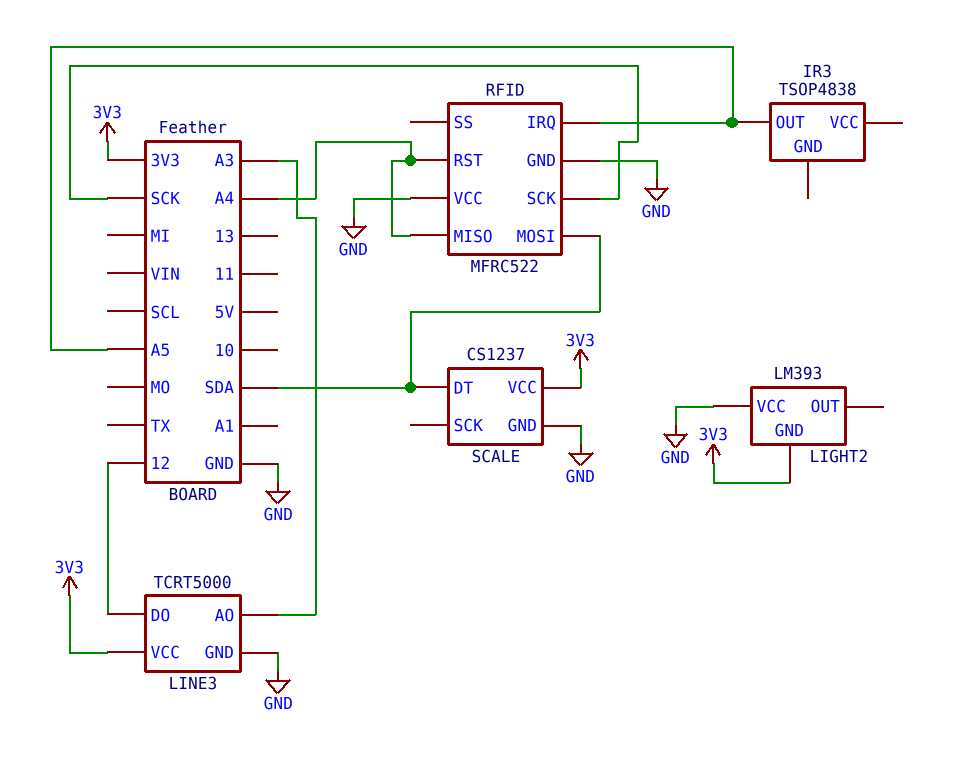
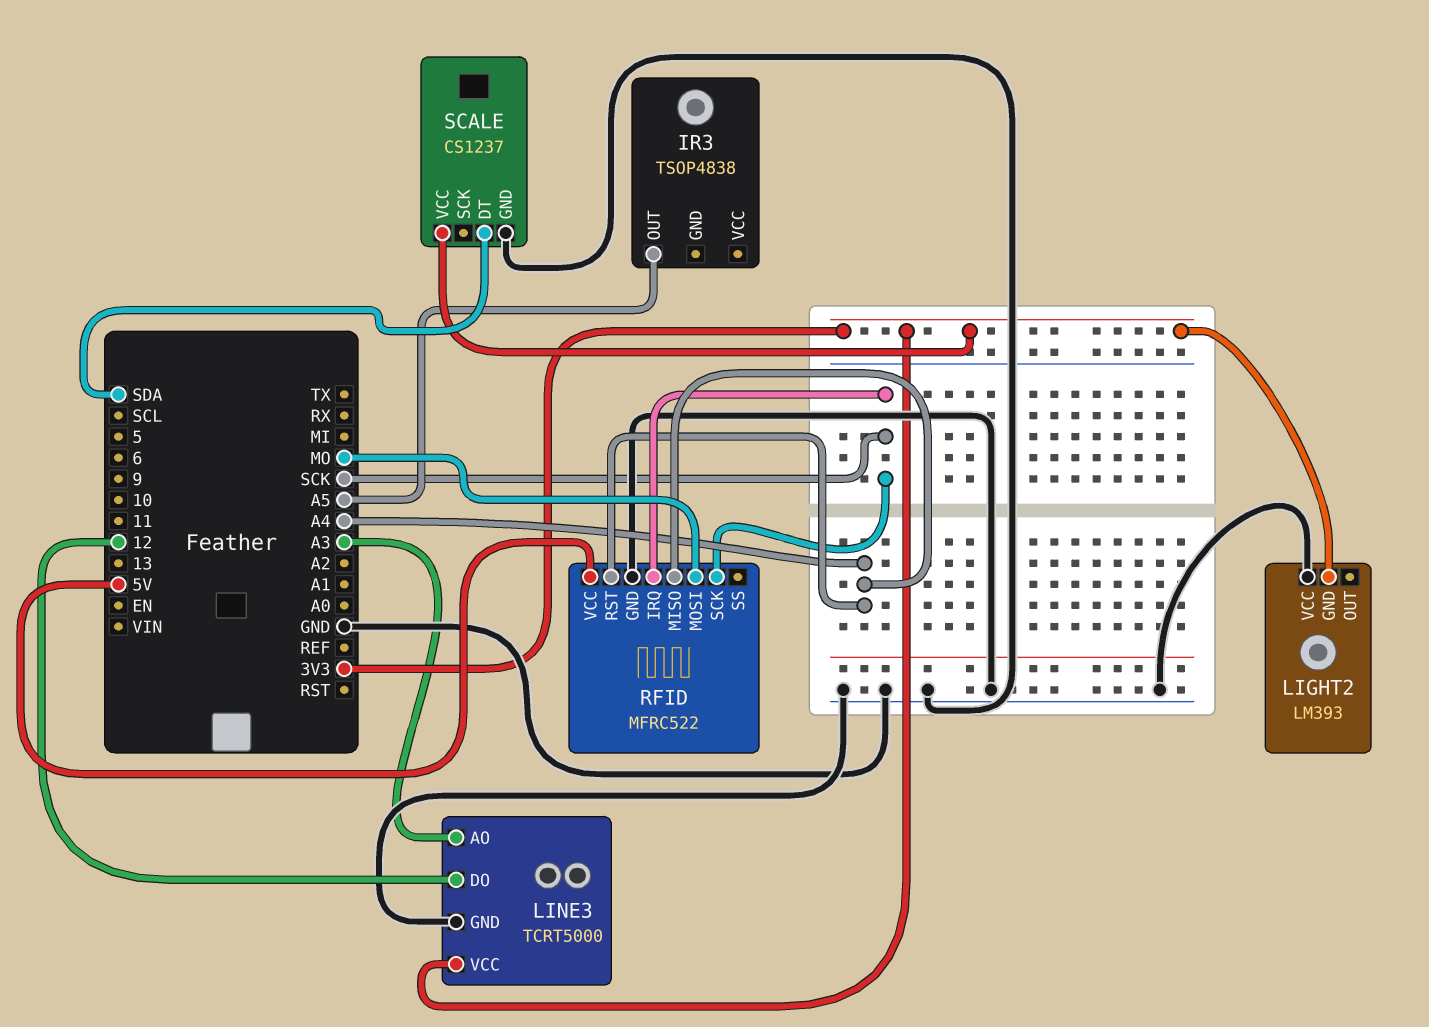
RFID pin IRQ: A5 -> SCK
RFID pin MOSI: SDA -> MO
RFID pin VCC: GND -> 5V

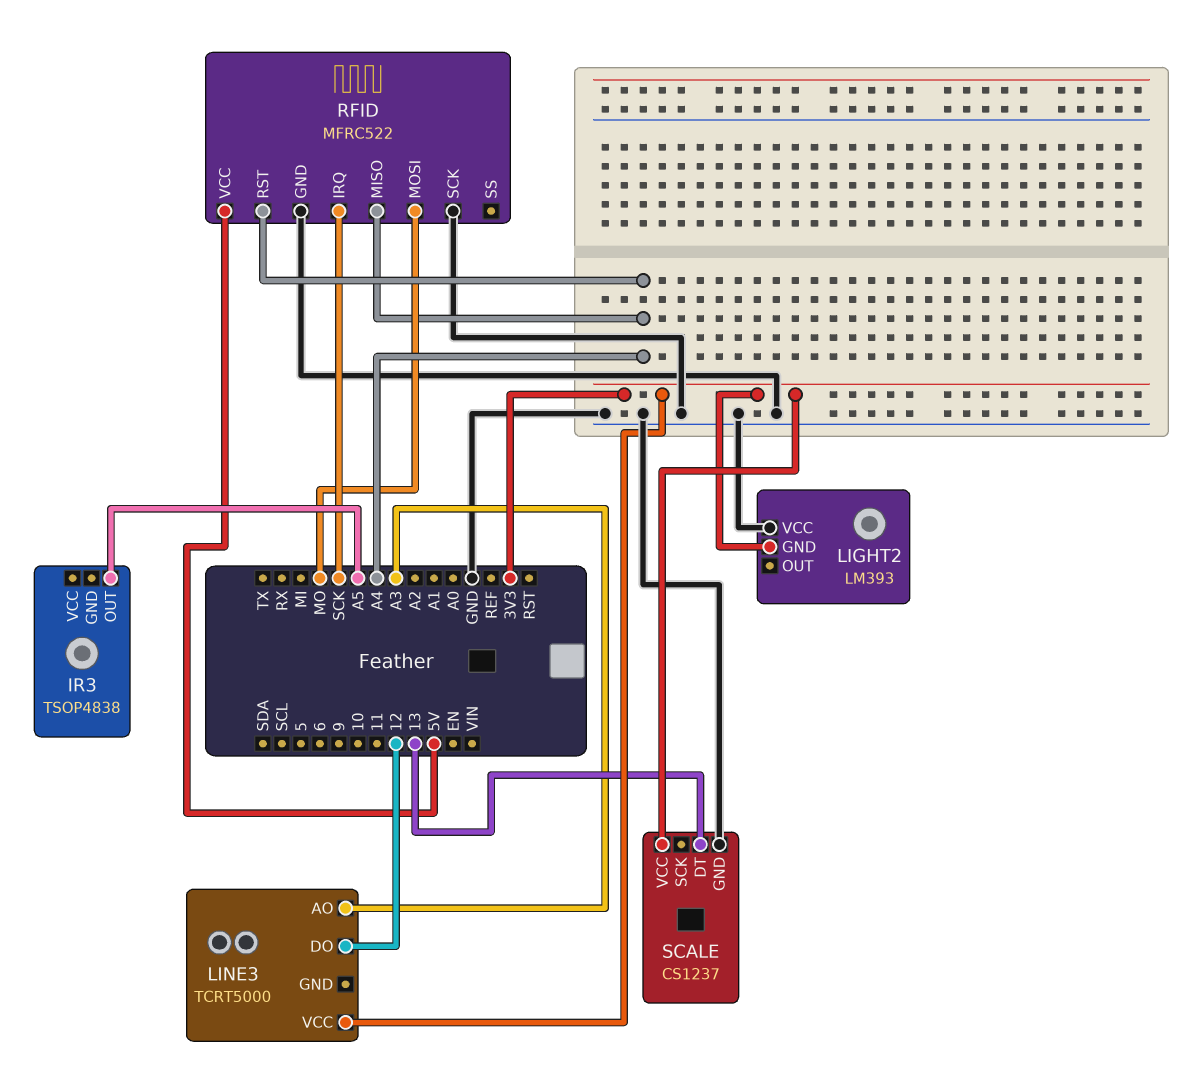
LINE3 pin GND: GND -> none
RFID pin SCK: SCK -> GND
SCALE pin DT: SDA -> 13

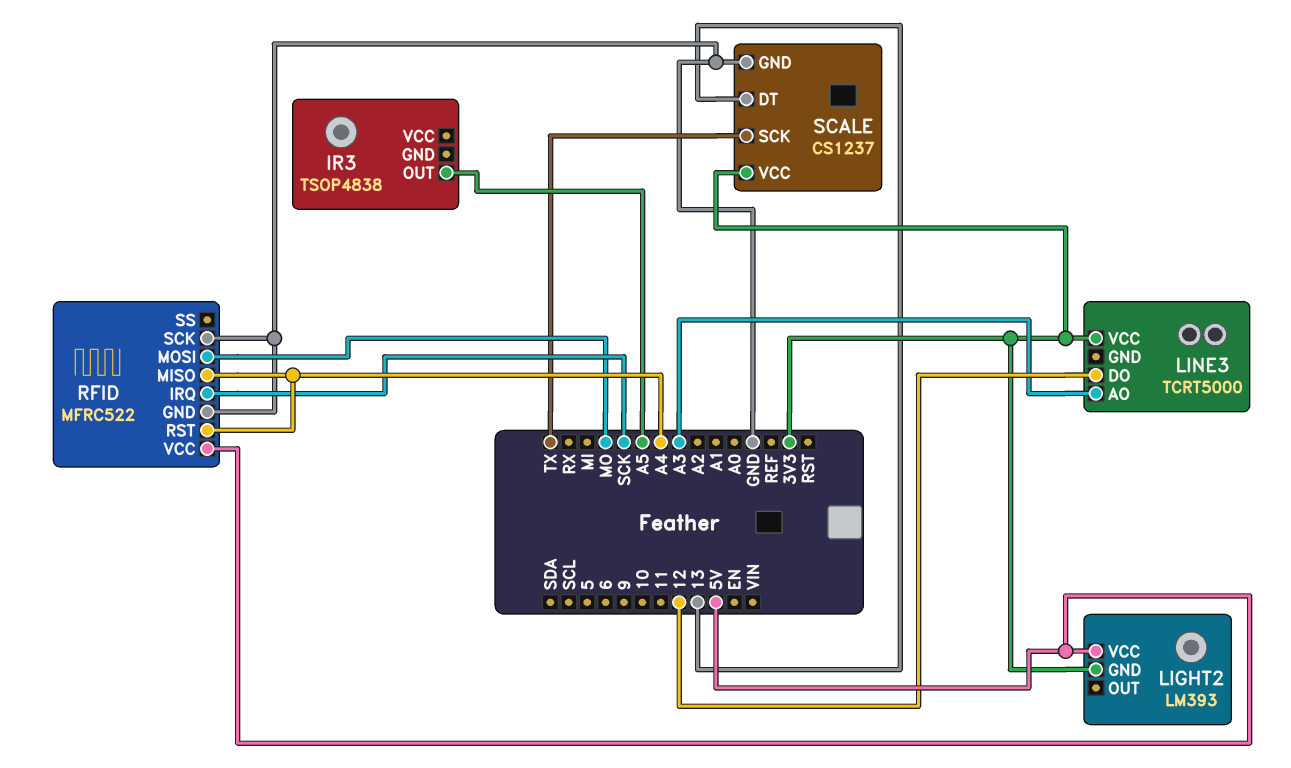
LIGHT2 pin VCC: GND -> 5V
SCALE pin SCK: none -> TX

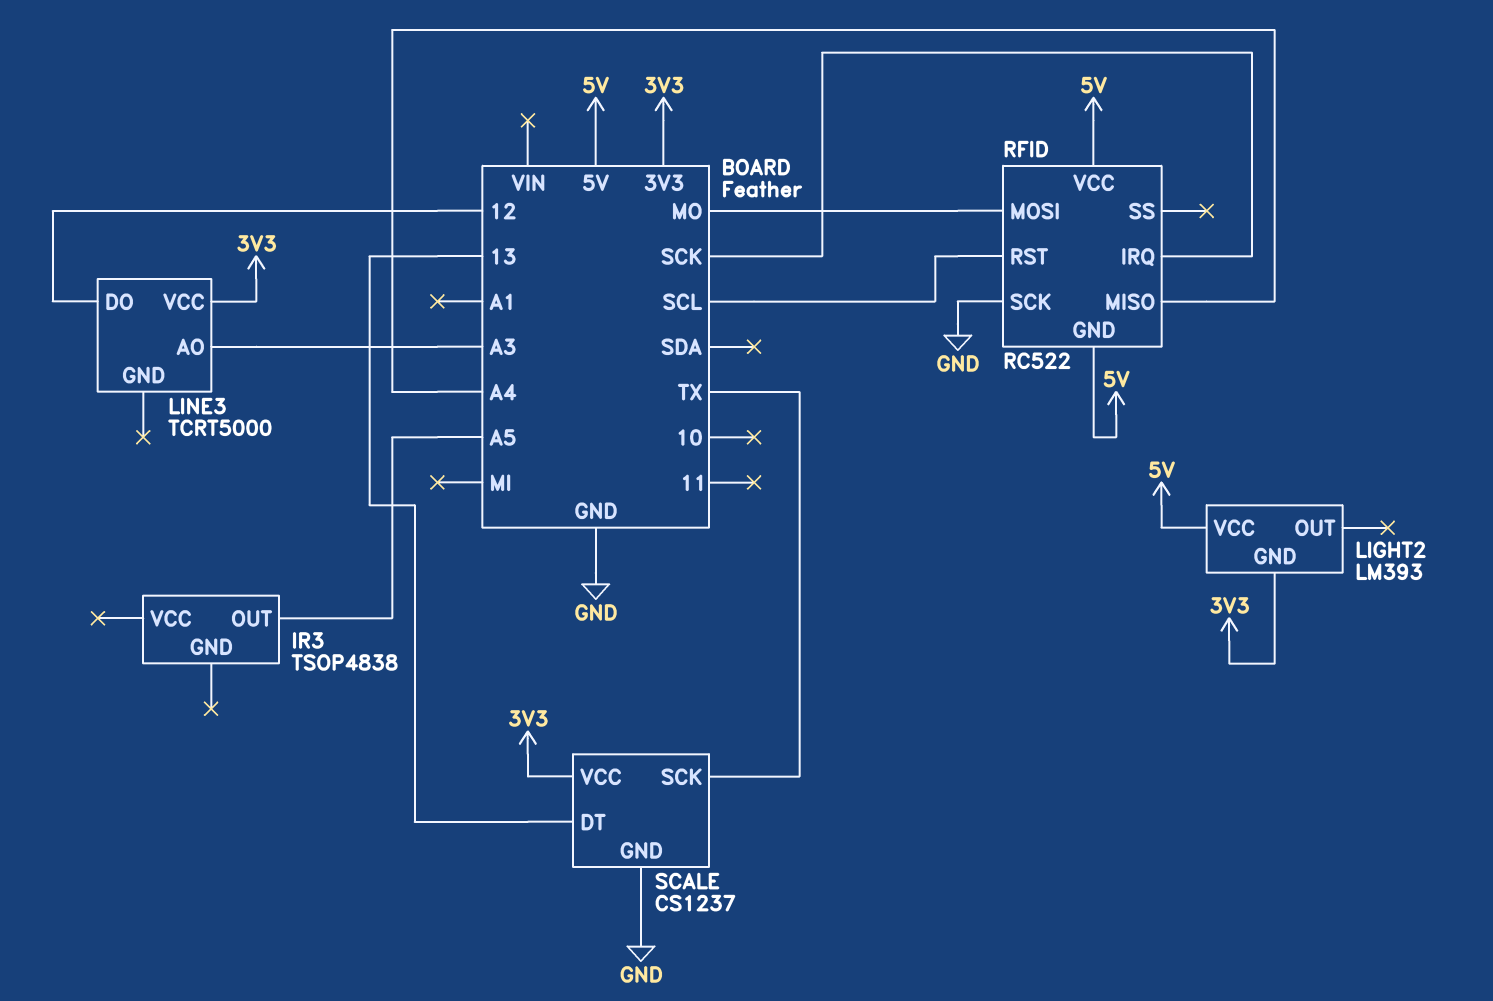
RFID: MFRC522 -> RC522
RFID pin GND: GND -> 5V
RFID pin RST: A4 -> SCL

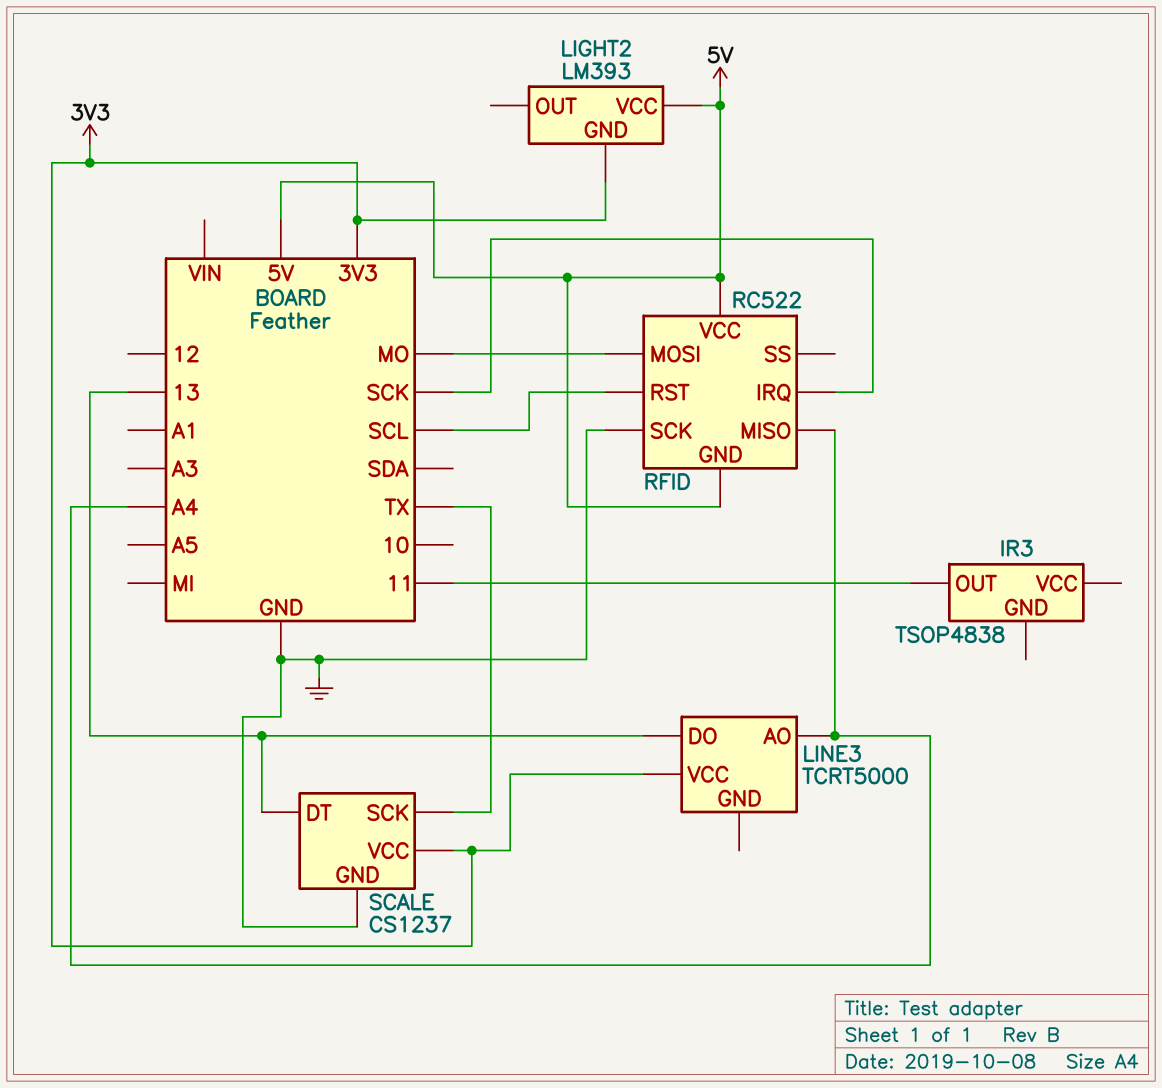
IR3 pin OUT: A5 -> 11
LINE3 pin AO: A3 -> A4
LINE3 pin DO: 12 -> 13

